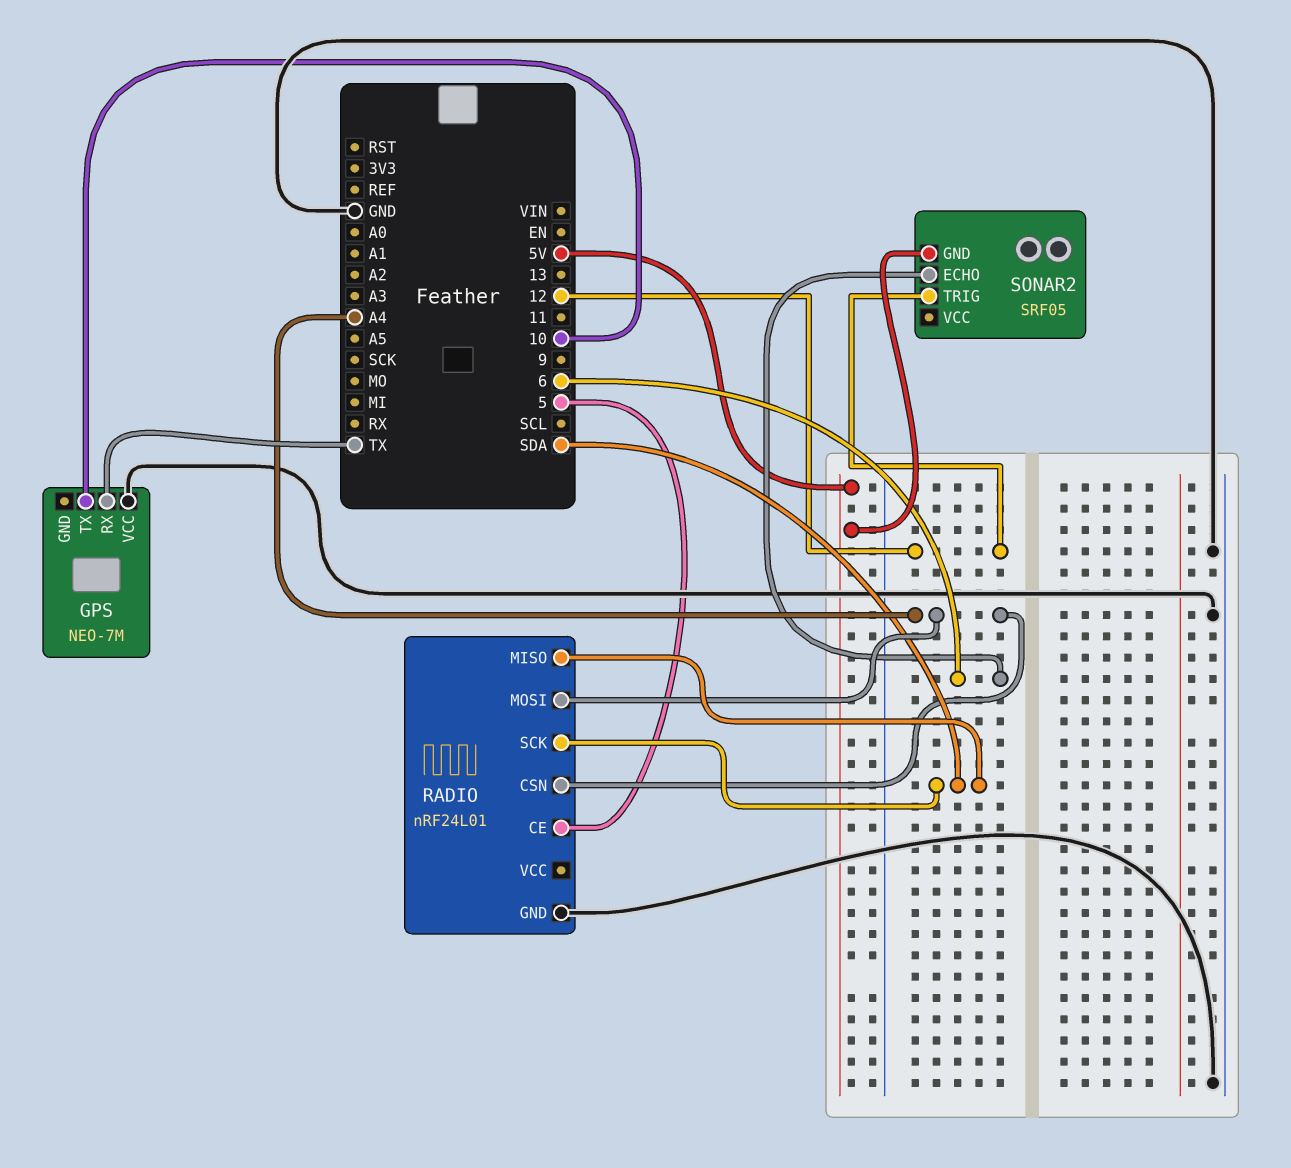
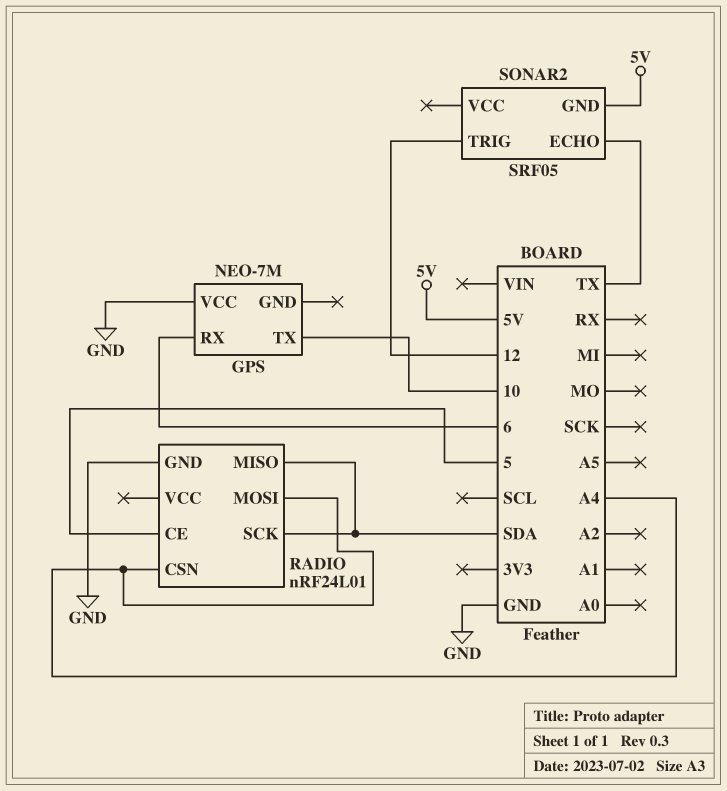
GPS pin RX: TX -> 6
SONAR2 pin ECHO: 6 -> TX

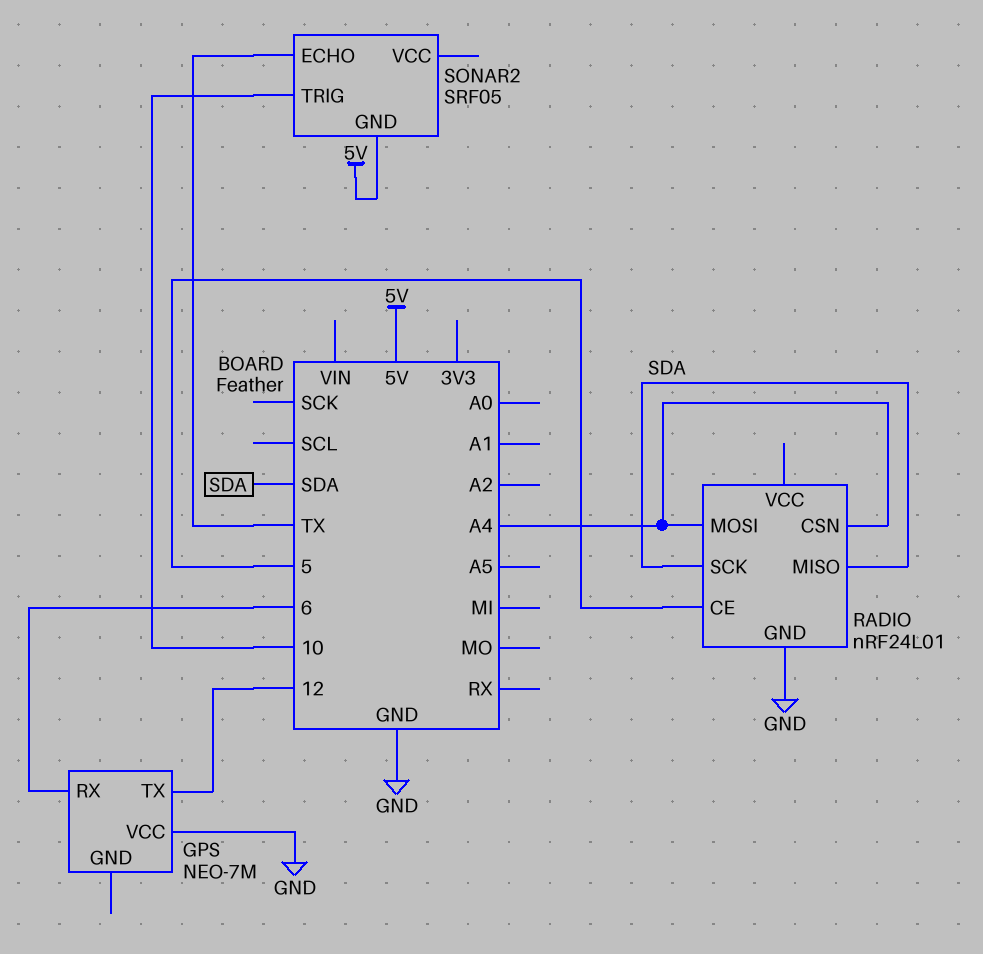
GPS pin TX: 10 -> 12
SONAR2 pin TRIG: 12 -> 10

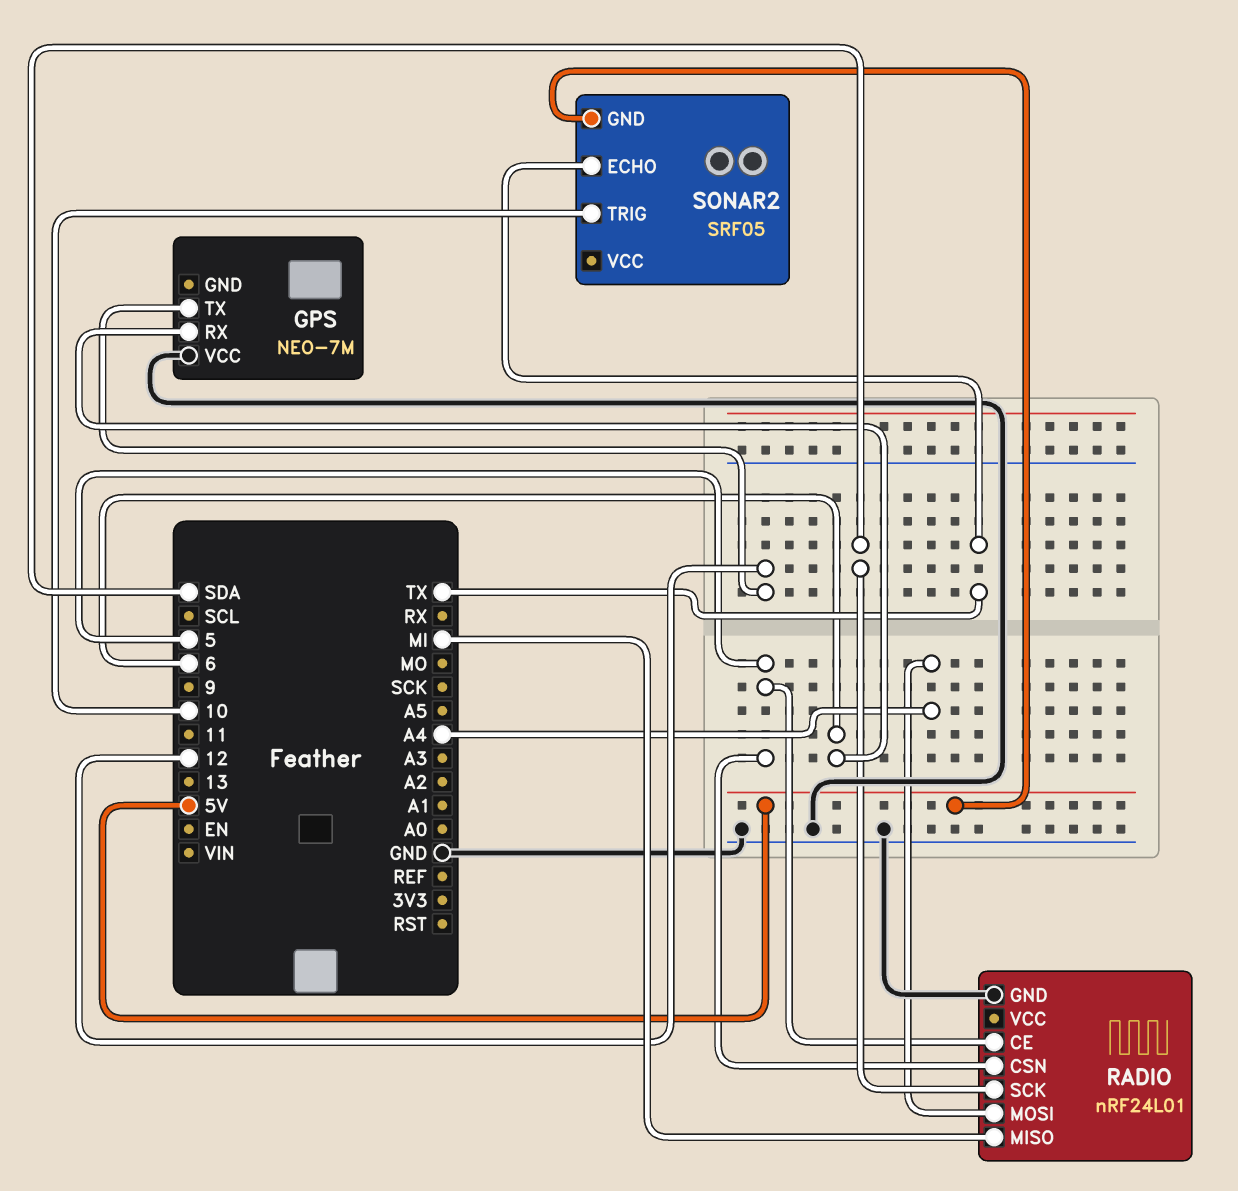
RADIO pin CSN: A4 -> 5
RADIO pin MISO: SDA -> MI

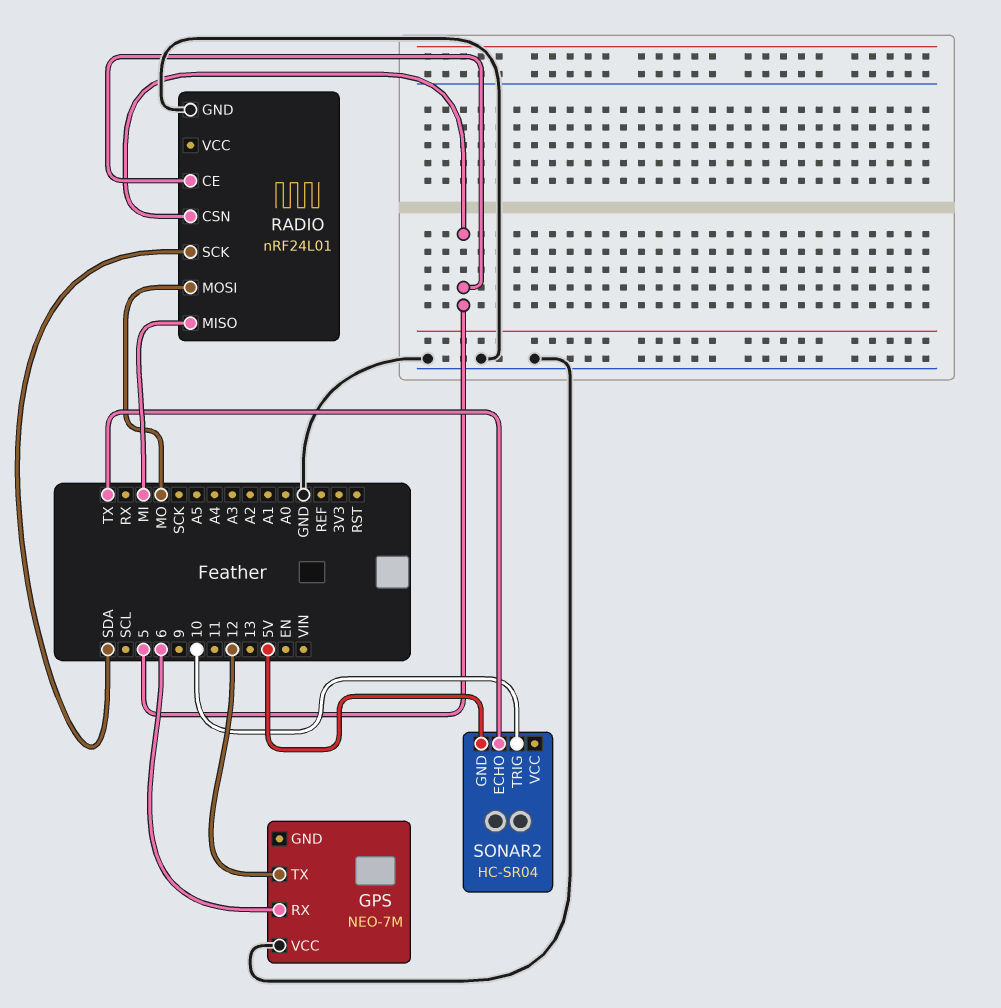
RADIO pin MOSI: A4 -> MO
SONAR2: SRF05 -> HC-SR04

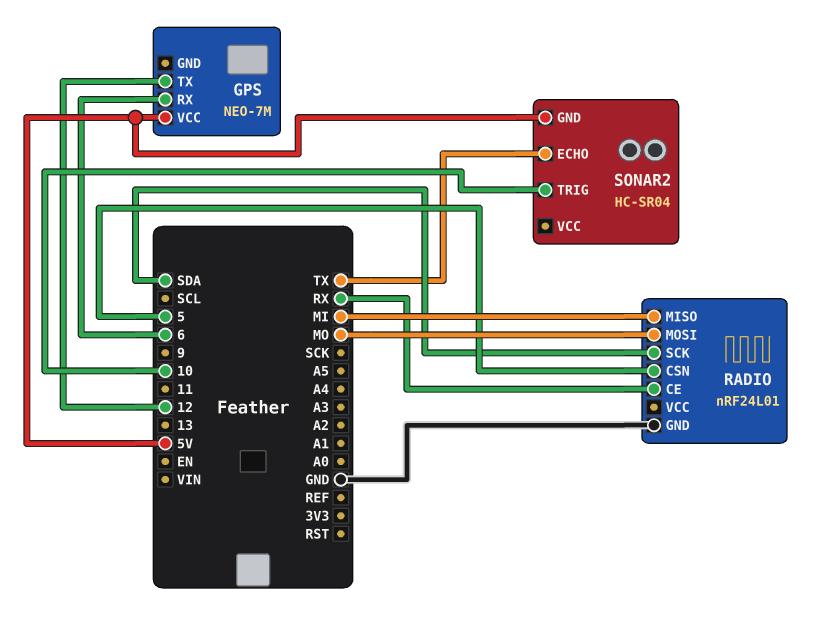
GPS pin VCC: GND -> 5V
RADIO pin CE: 5 -> RX

